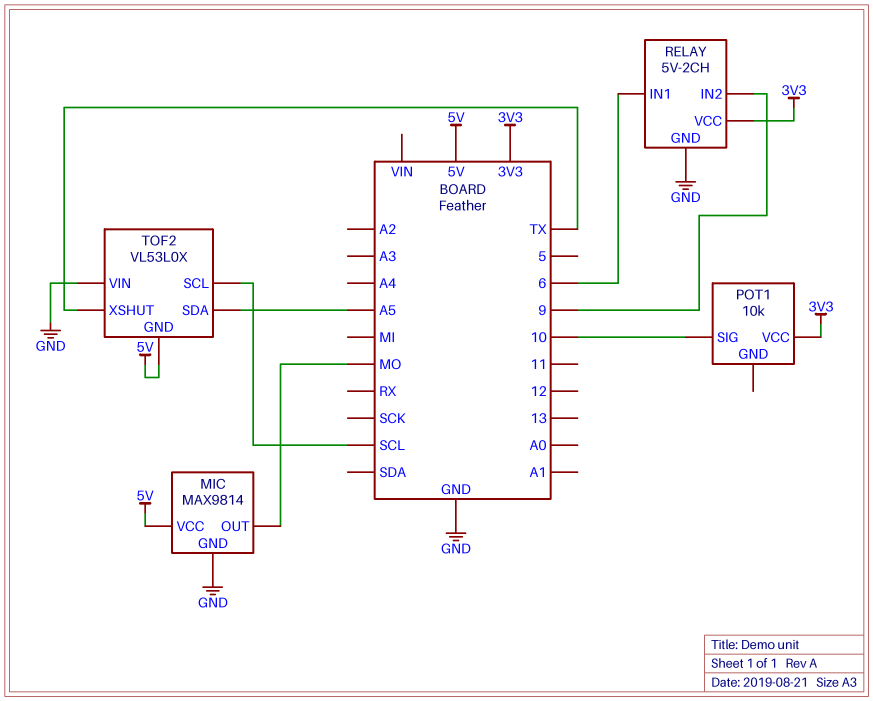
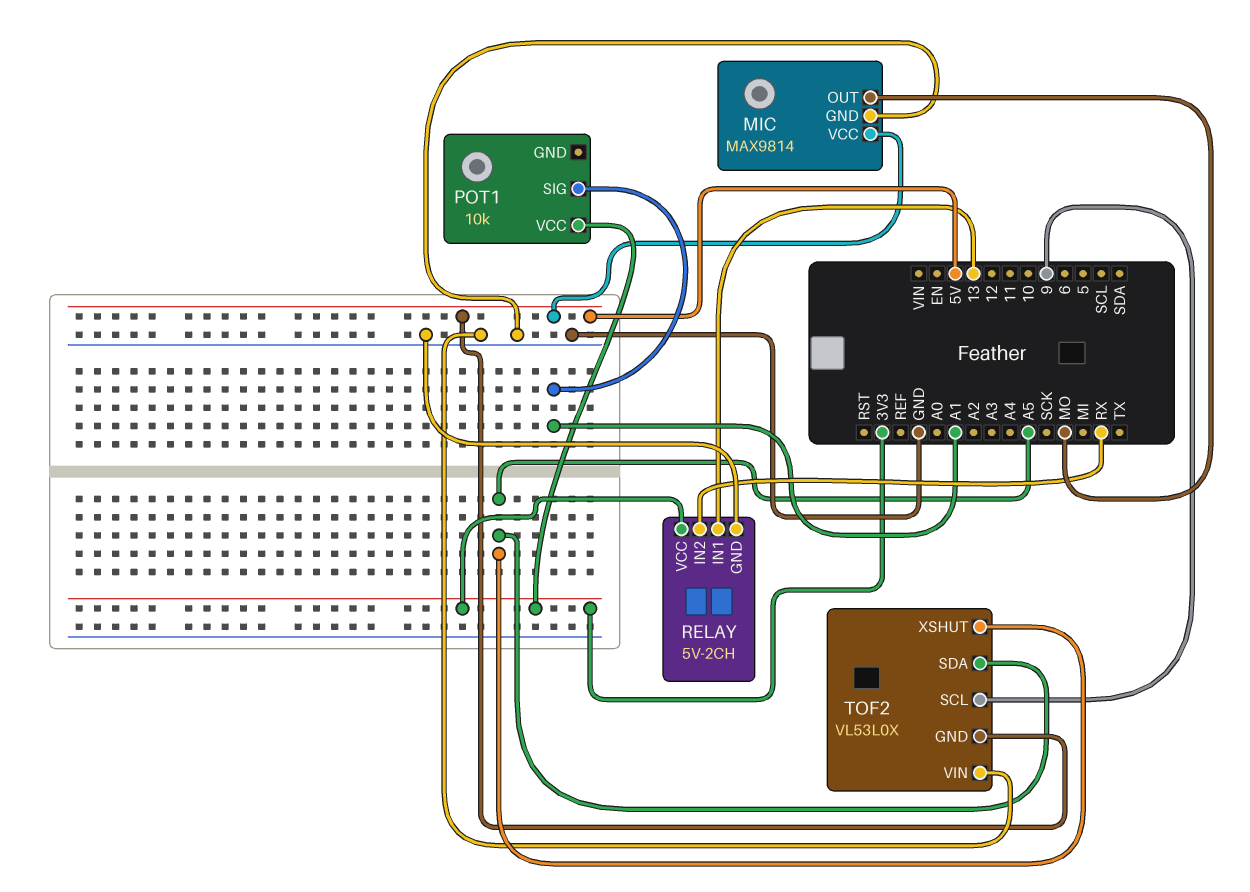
POT1 pin SIG: 10 -> A1
RELAY pin IN1: 6 -> 13
RELAY pin IN2: 9 -> RX
TOF2 pin SCL: SCL -> 9
TOF2 pin XSHUT: TX -> A5

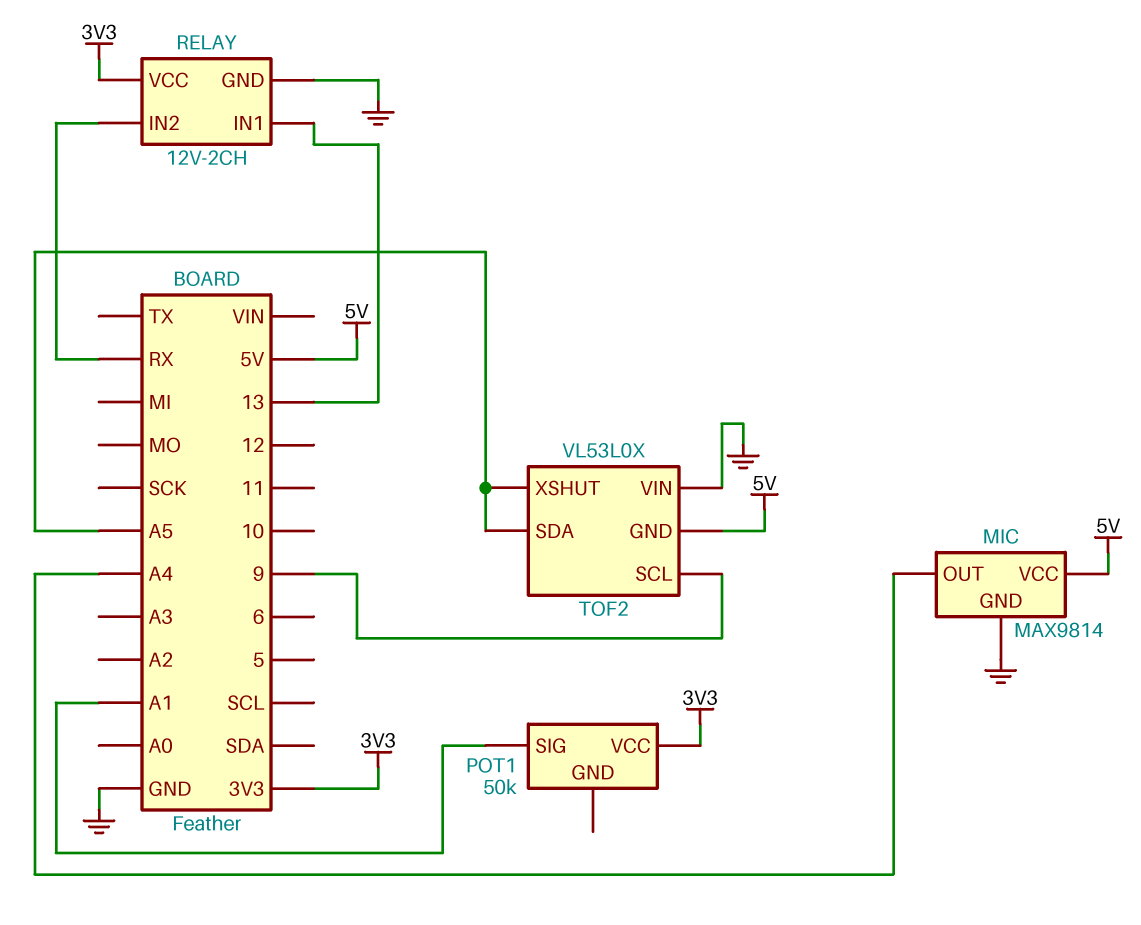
MIC pin OUT: MO -> A4
POT1: 10k -> 50k
RELAY: 5V-2CH -> 12V-2CH

